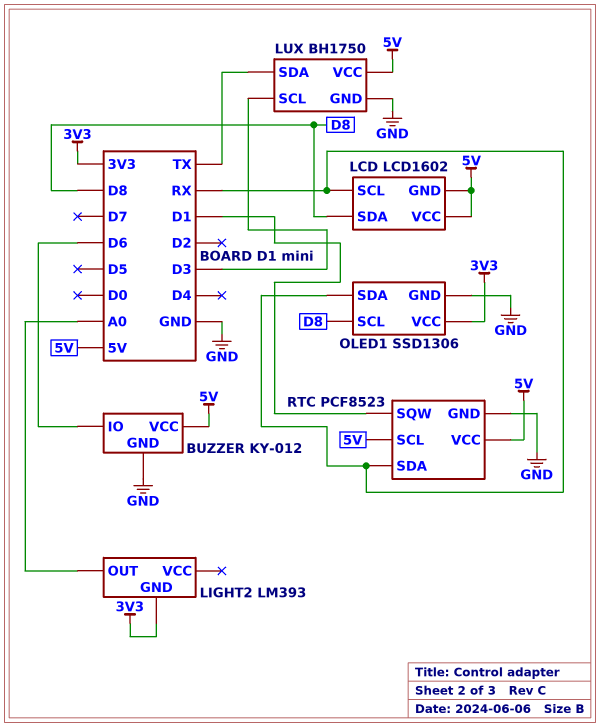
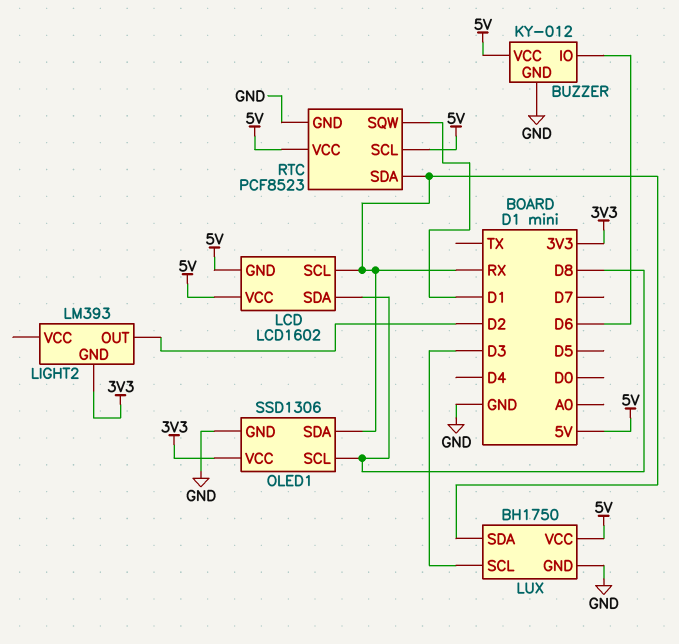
LIGHT2 pin OUT: A0 -> D2
LUX pin SDA: TX -> RX

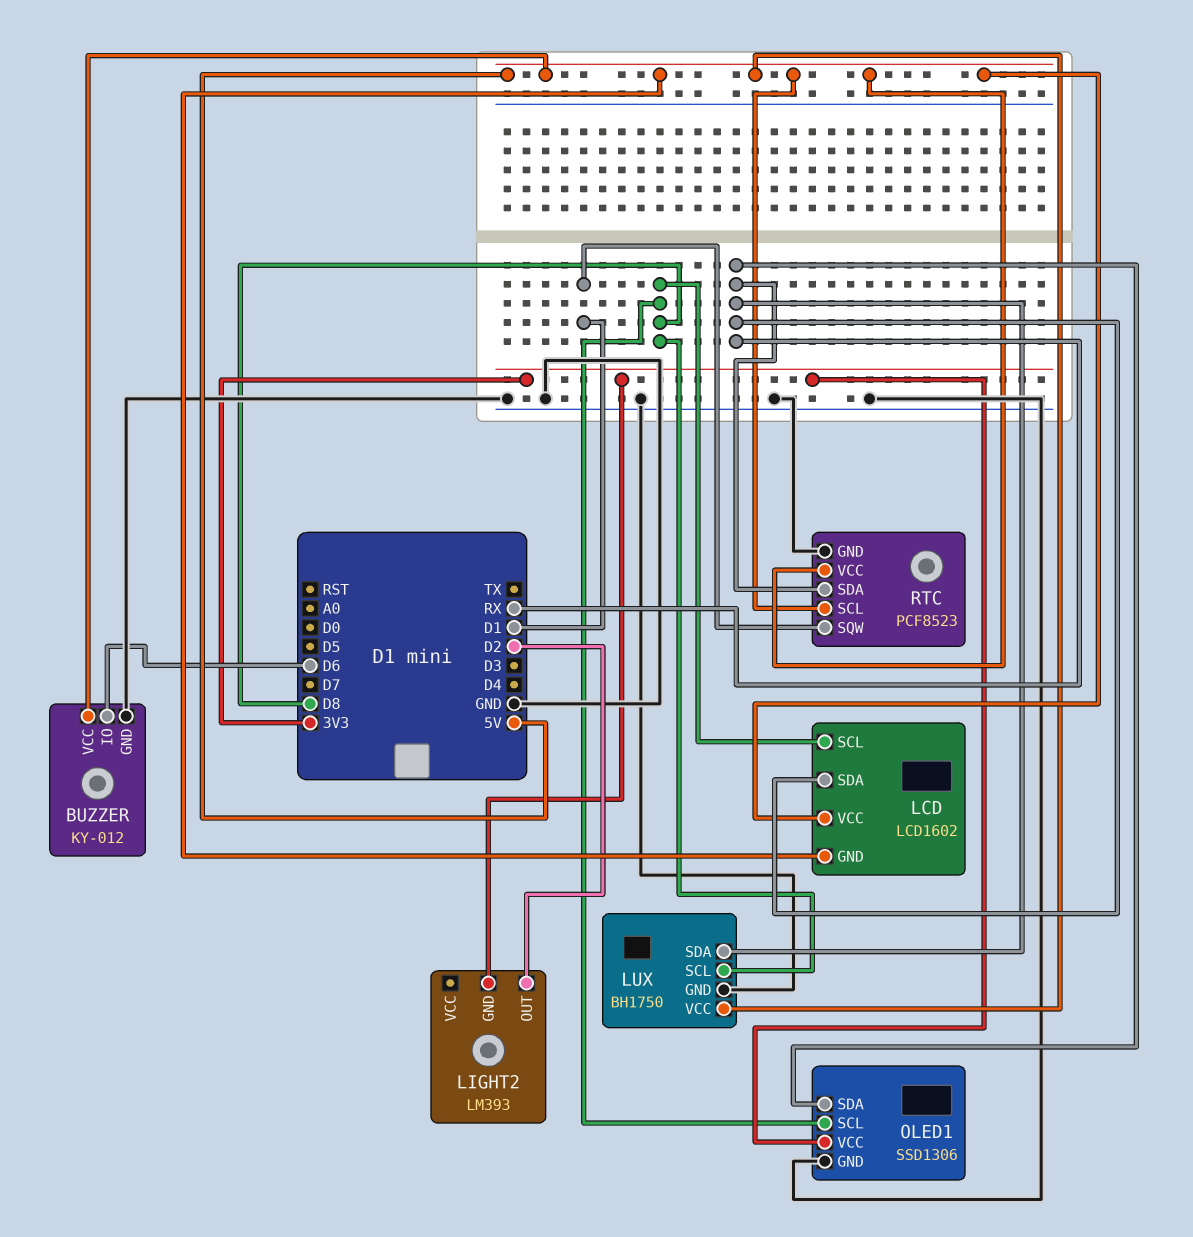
LCD pin SCL: RX -> D8
LCD pin SDA: D8 -> RX
LUX pin SCL: D3 -> D8

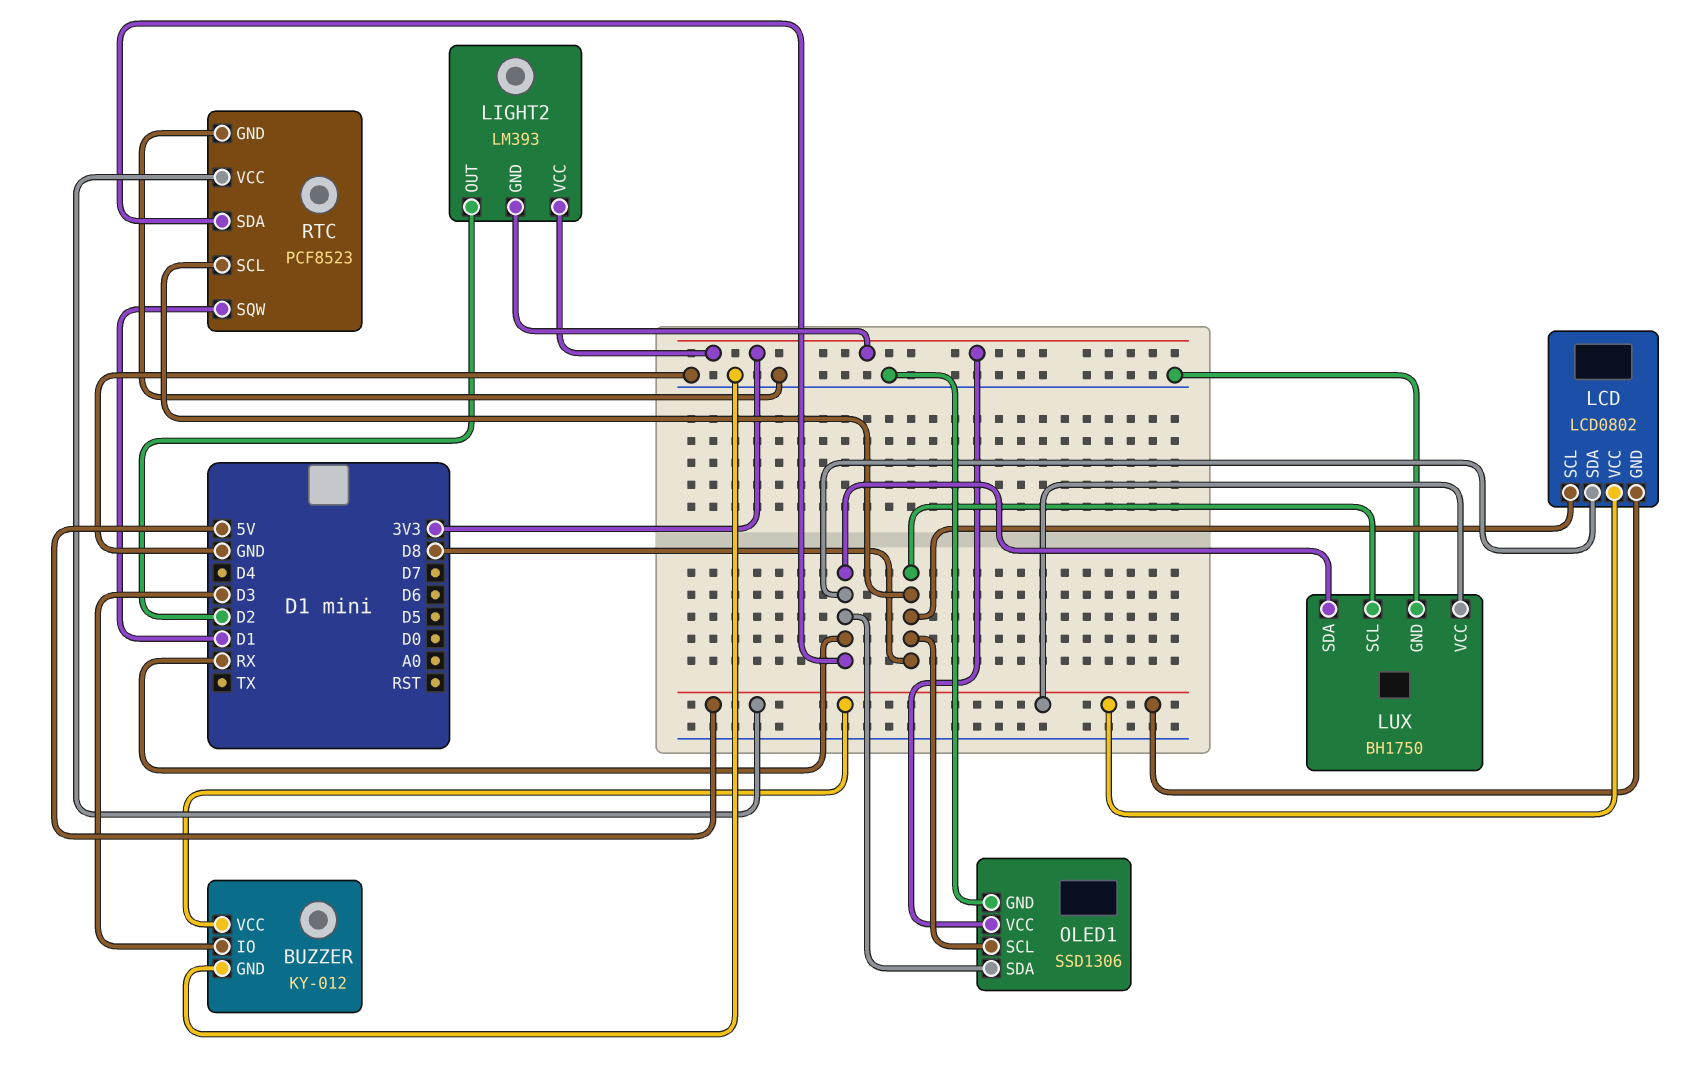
BUZZER pin IO: D6 -> D3
LCD: LCD1602 -> LCD0802
LIGHT2 pin VCC: none -> 3V3
RTC pin SCL: 5V -> D8

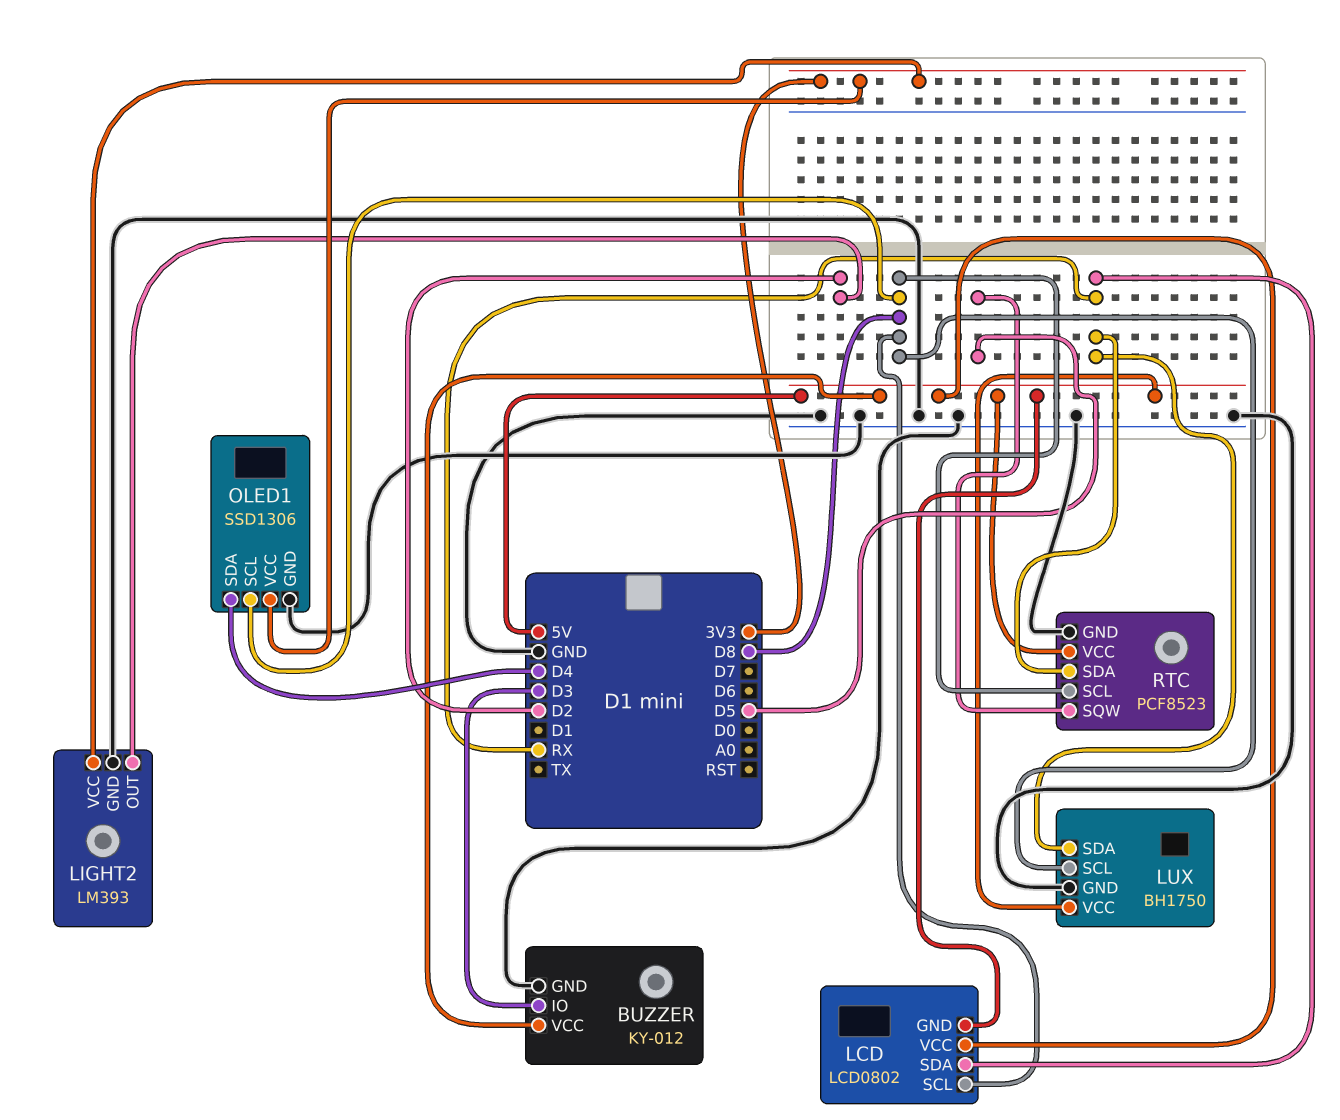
LIGHT2 pin GND: 3V3 -> GND
OLED1 pin SDA: RX -> D4
RTC pin SQW: D1 -> D5

